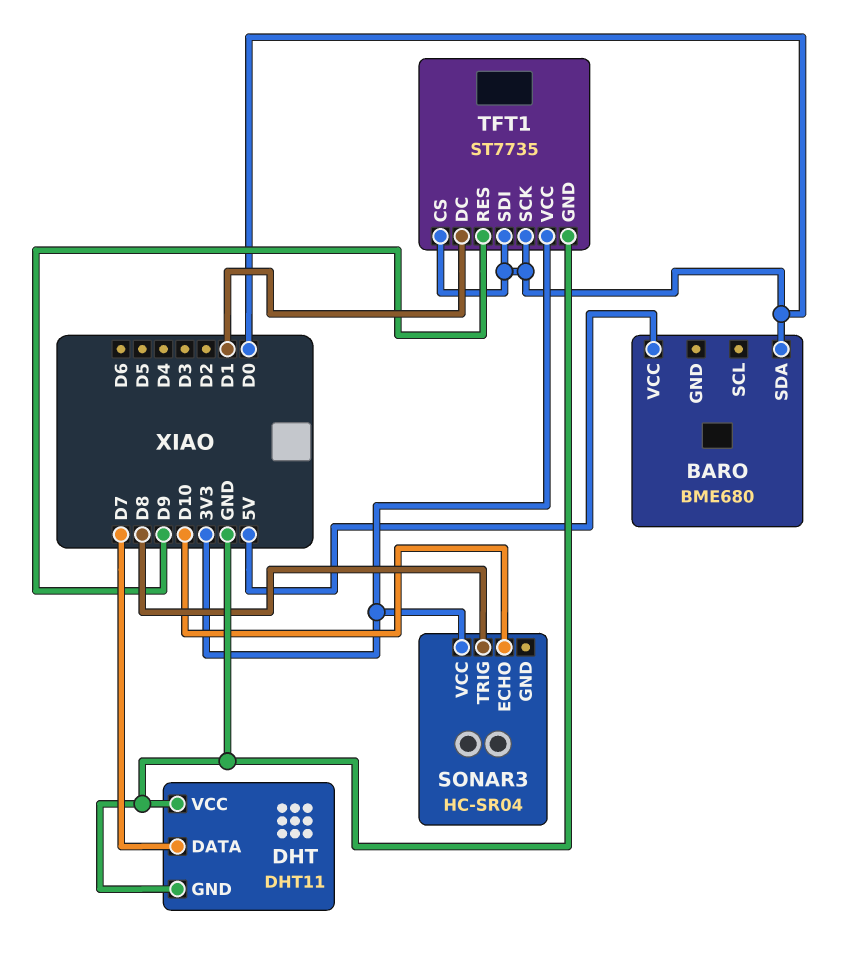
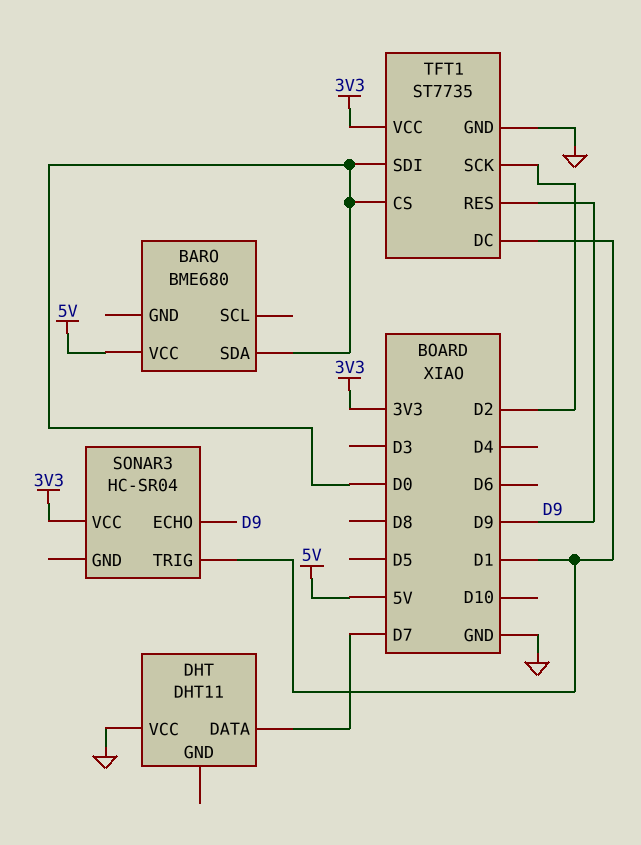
DHT pin GND: GND -> none
SONAR3 pin ECHO: D10 -> D9
SONAR3 pin TRIG: D8 -> D1
TFT1 pin SCK: D0 -> D2

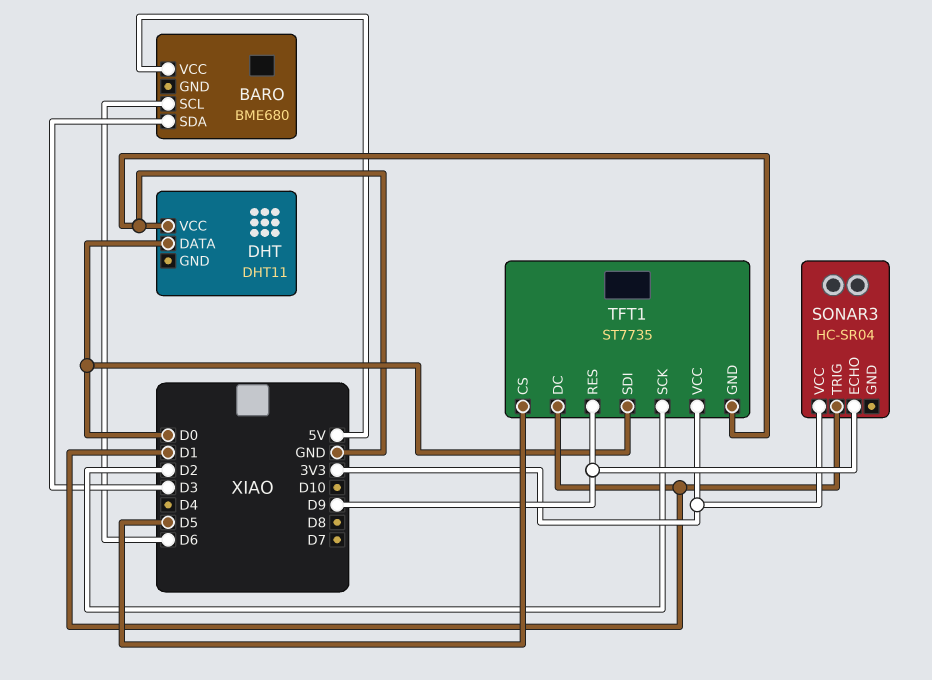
BARO pin SCL: none -> D6
BARO pin SDA: D0 -> D3
DHT pin DATA: D7 -> D0
TFT1 pin CS: D0 -> D5

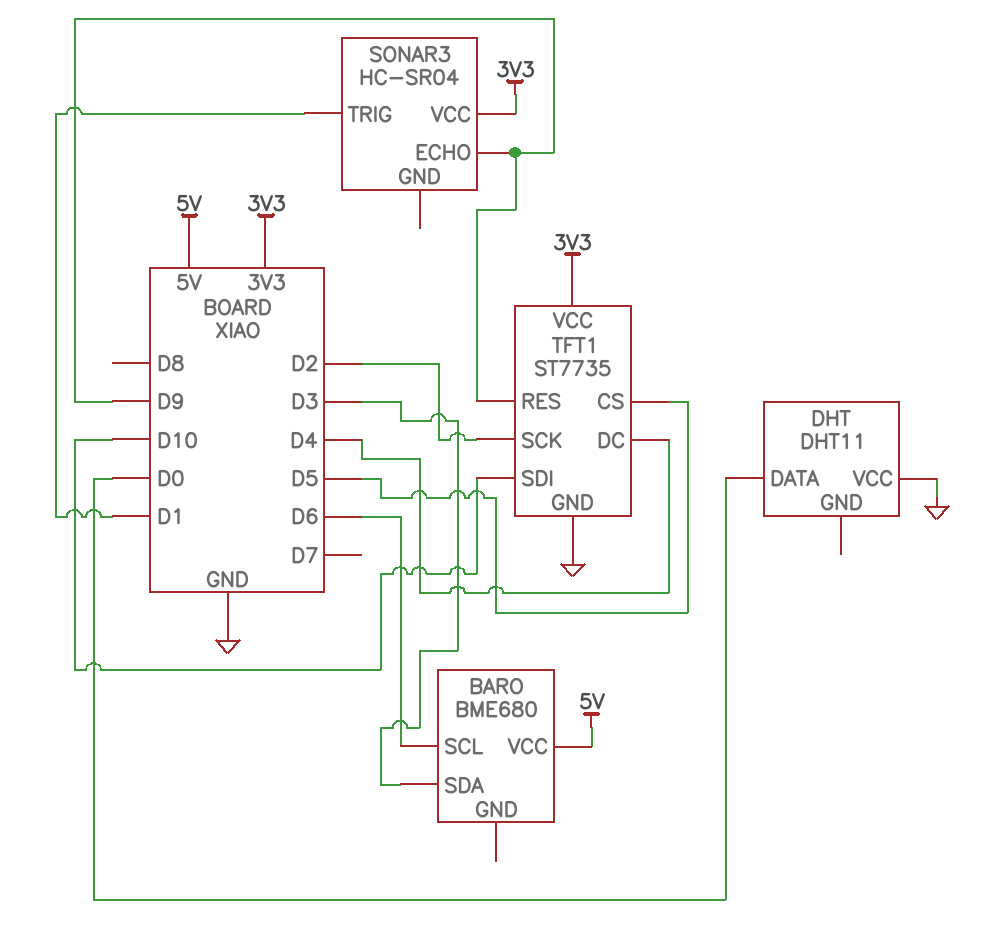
TFT1 pin DC: D1 -> D4
TFT1 pin SDI: D0 -> D10

